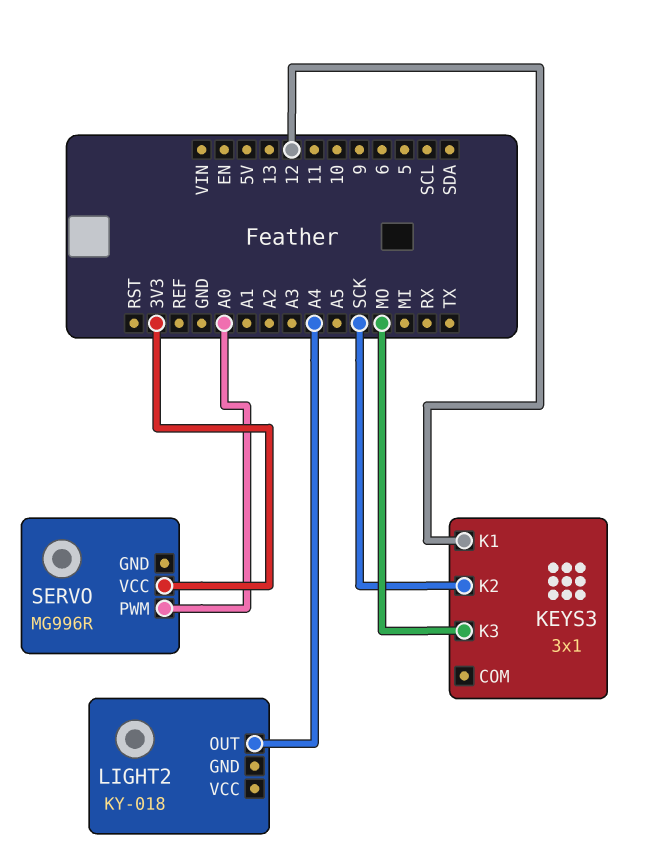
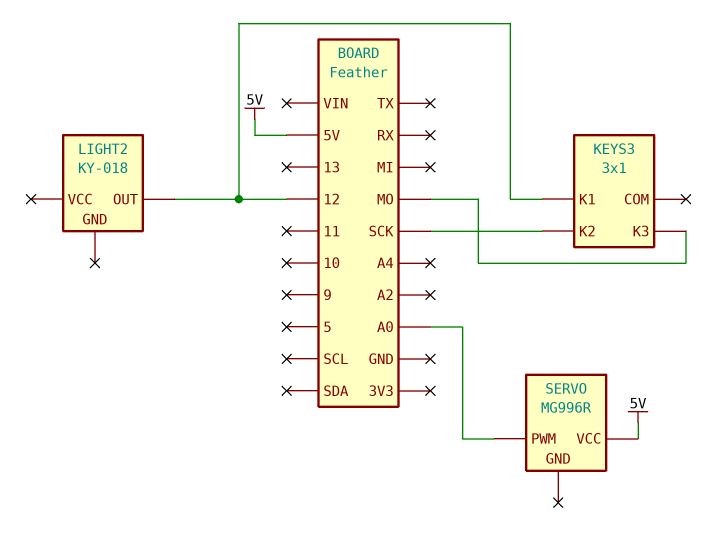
LIGHT2 pin OUT: A4 -> 12
SERVO pin VCC: 3V3 -> 5V

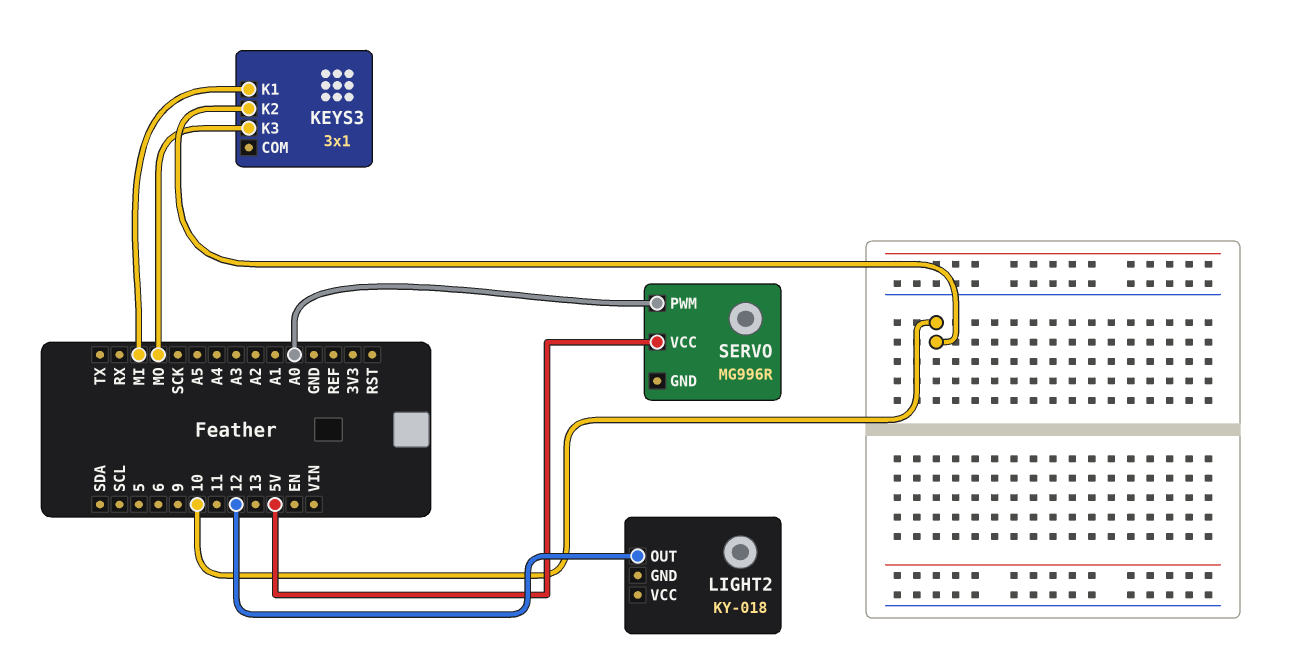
KEYS3 pin K1: 12 -> MI
KEYS3 pin K2: SCK -> 10

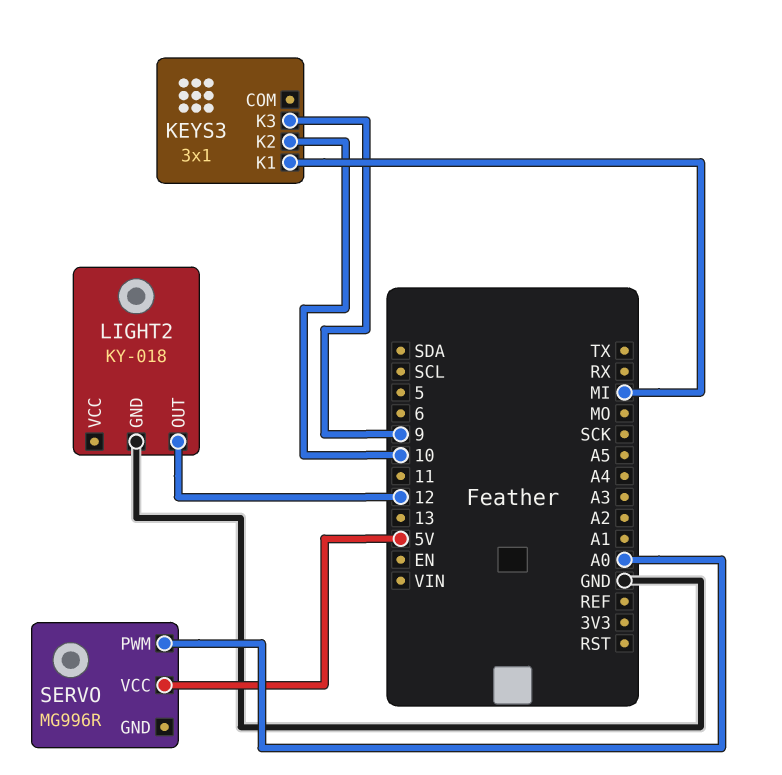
KEYS3 pin K3: MO -> 9
LIGHT2 pin GND: none -> GND

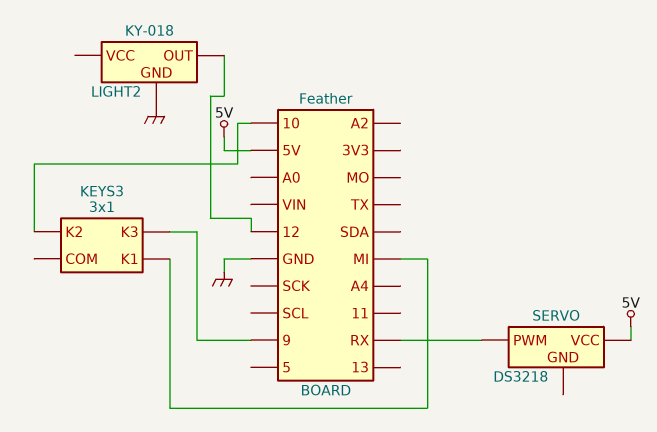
SERVO: MG996R -> DS3218
SERVO pin PWM: A0 -> RX

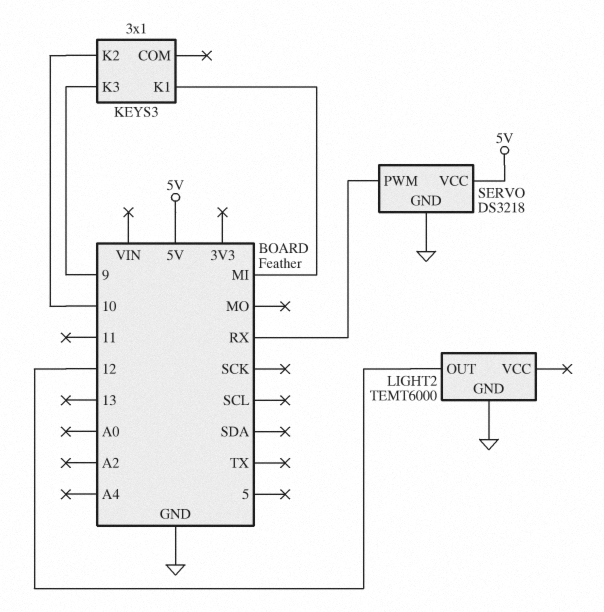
LIGHT2: KY-018 -> TEMT6000
SERVO pin GND: none -> GND

